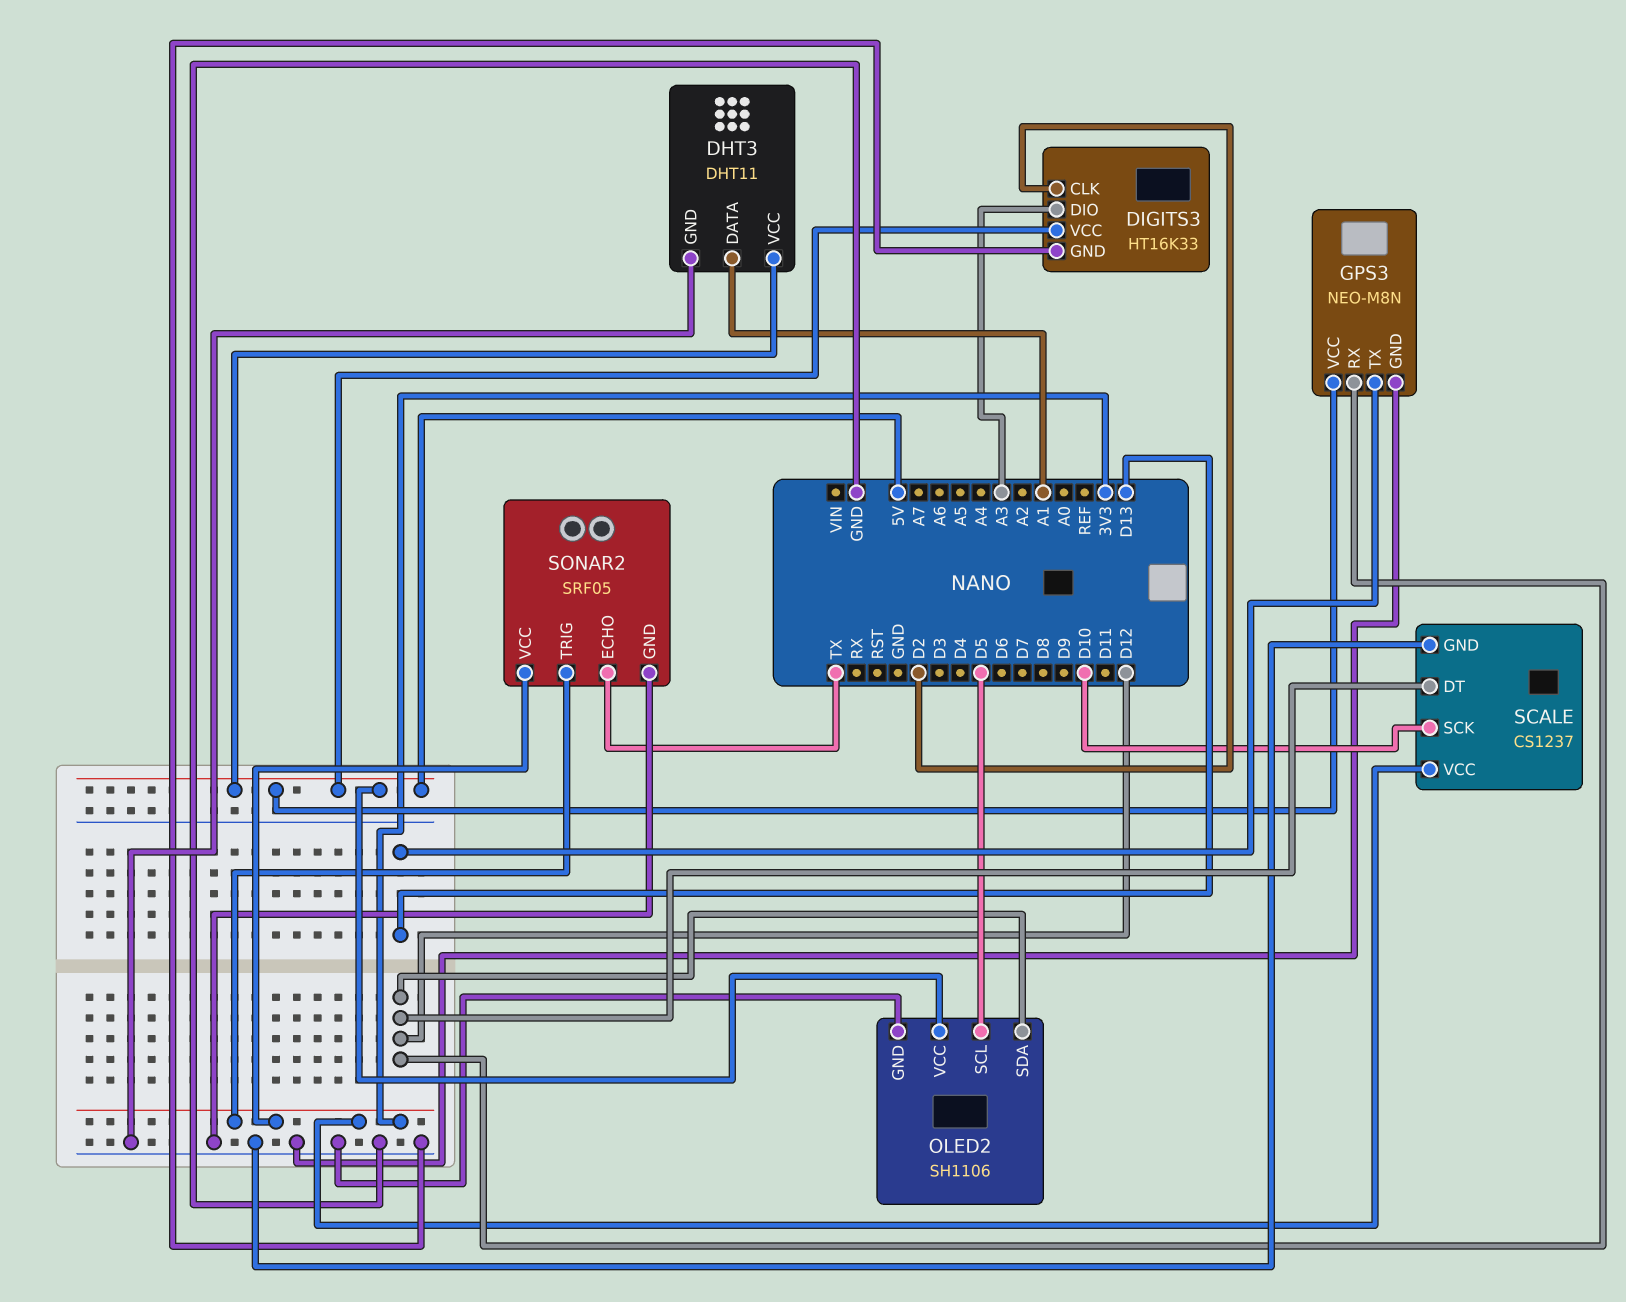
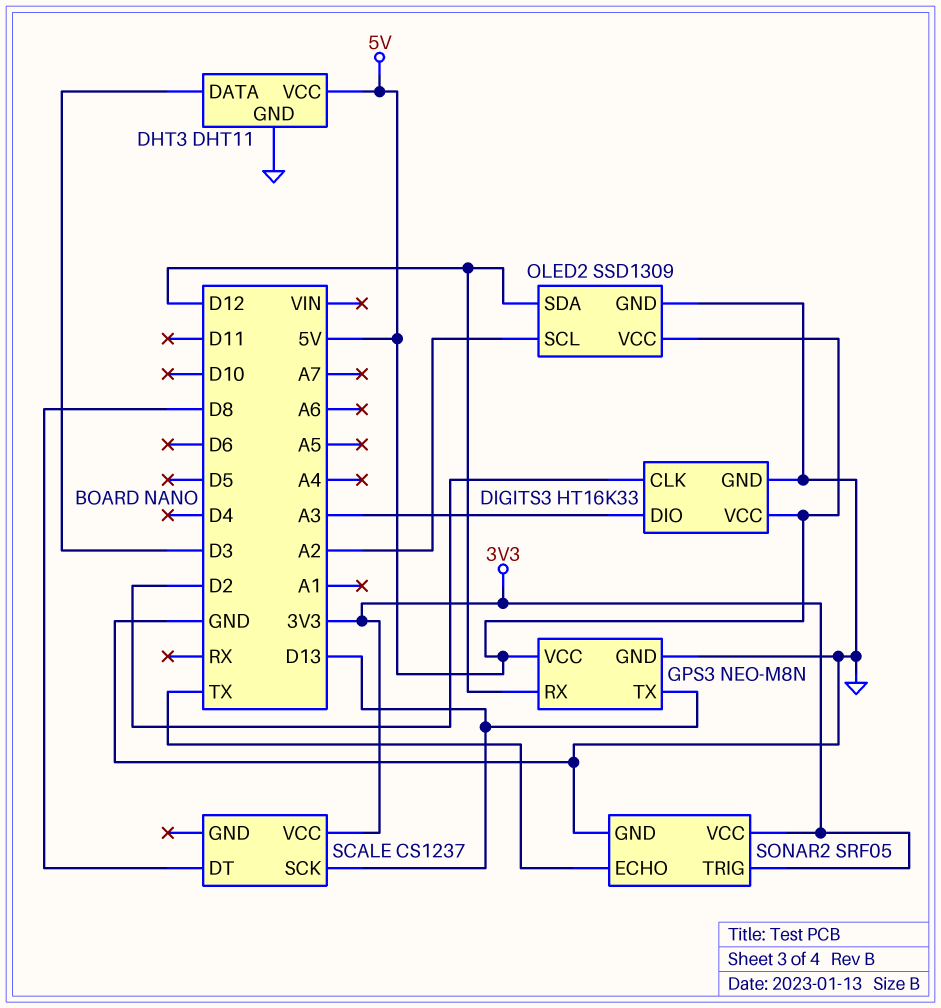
DHT3 pin DATA: A1 -> D3
OLED2: SH1106 -> SSD1309
OLED2 pin SCL: D5 -> A2
SCALE pin DT: D12 -> D8
SCALE pin GND: GND -> none
SCALE pin SCK: D10 -> D13

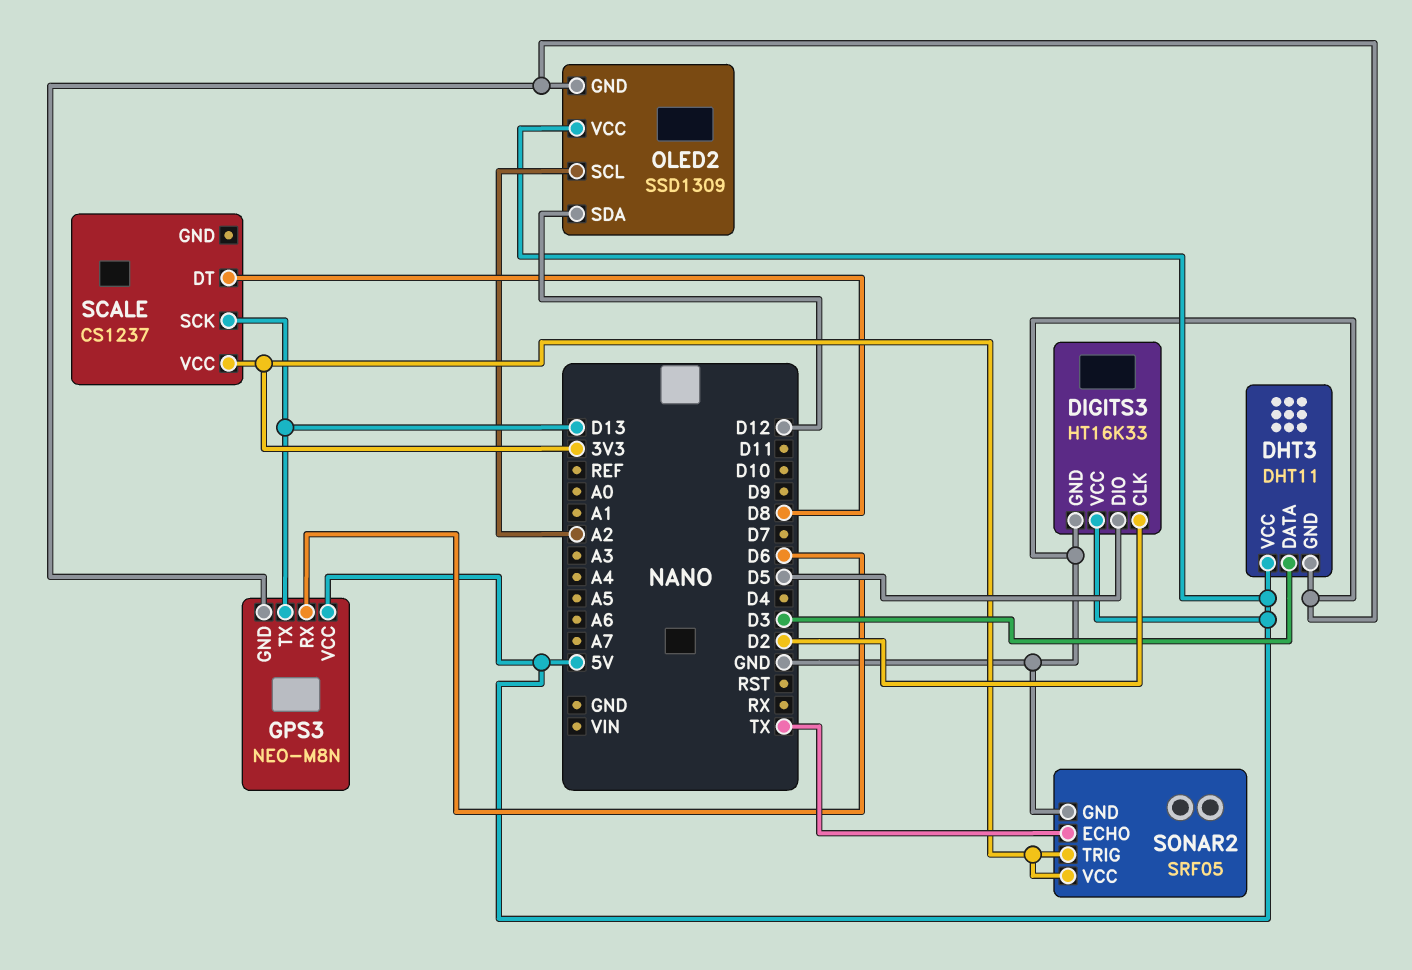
DIGITS3 pin DIO: A3 -> D5
GPS3 pin RX: D12 -> D6

